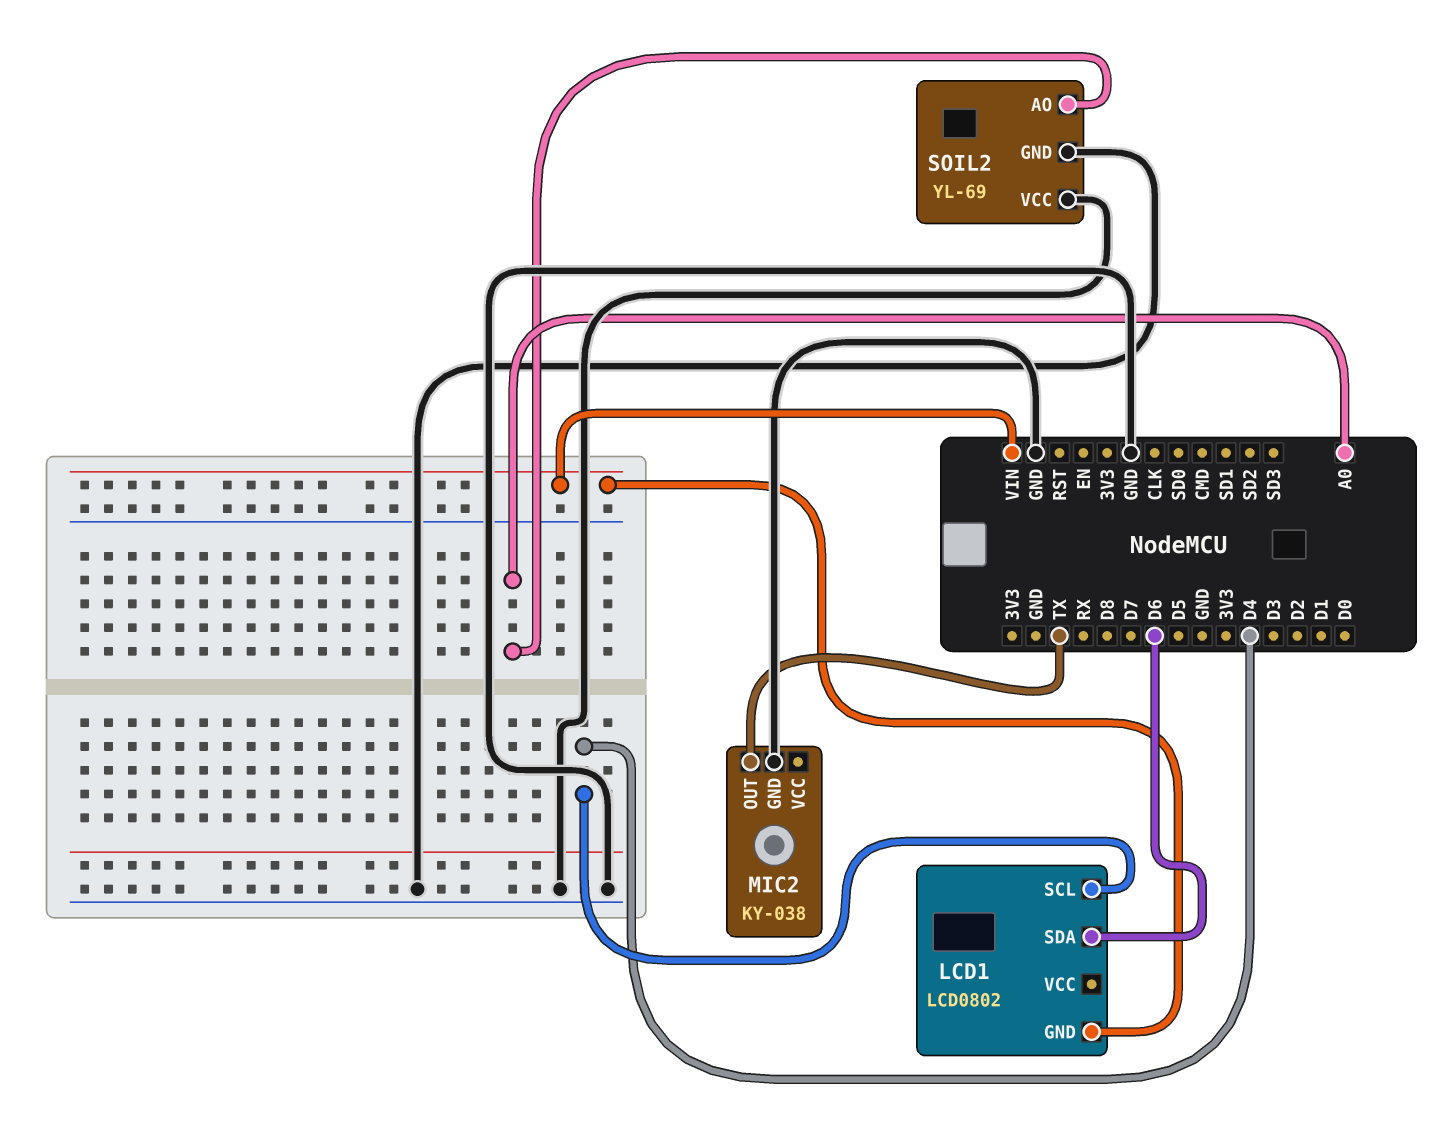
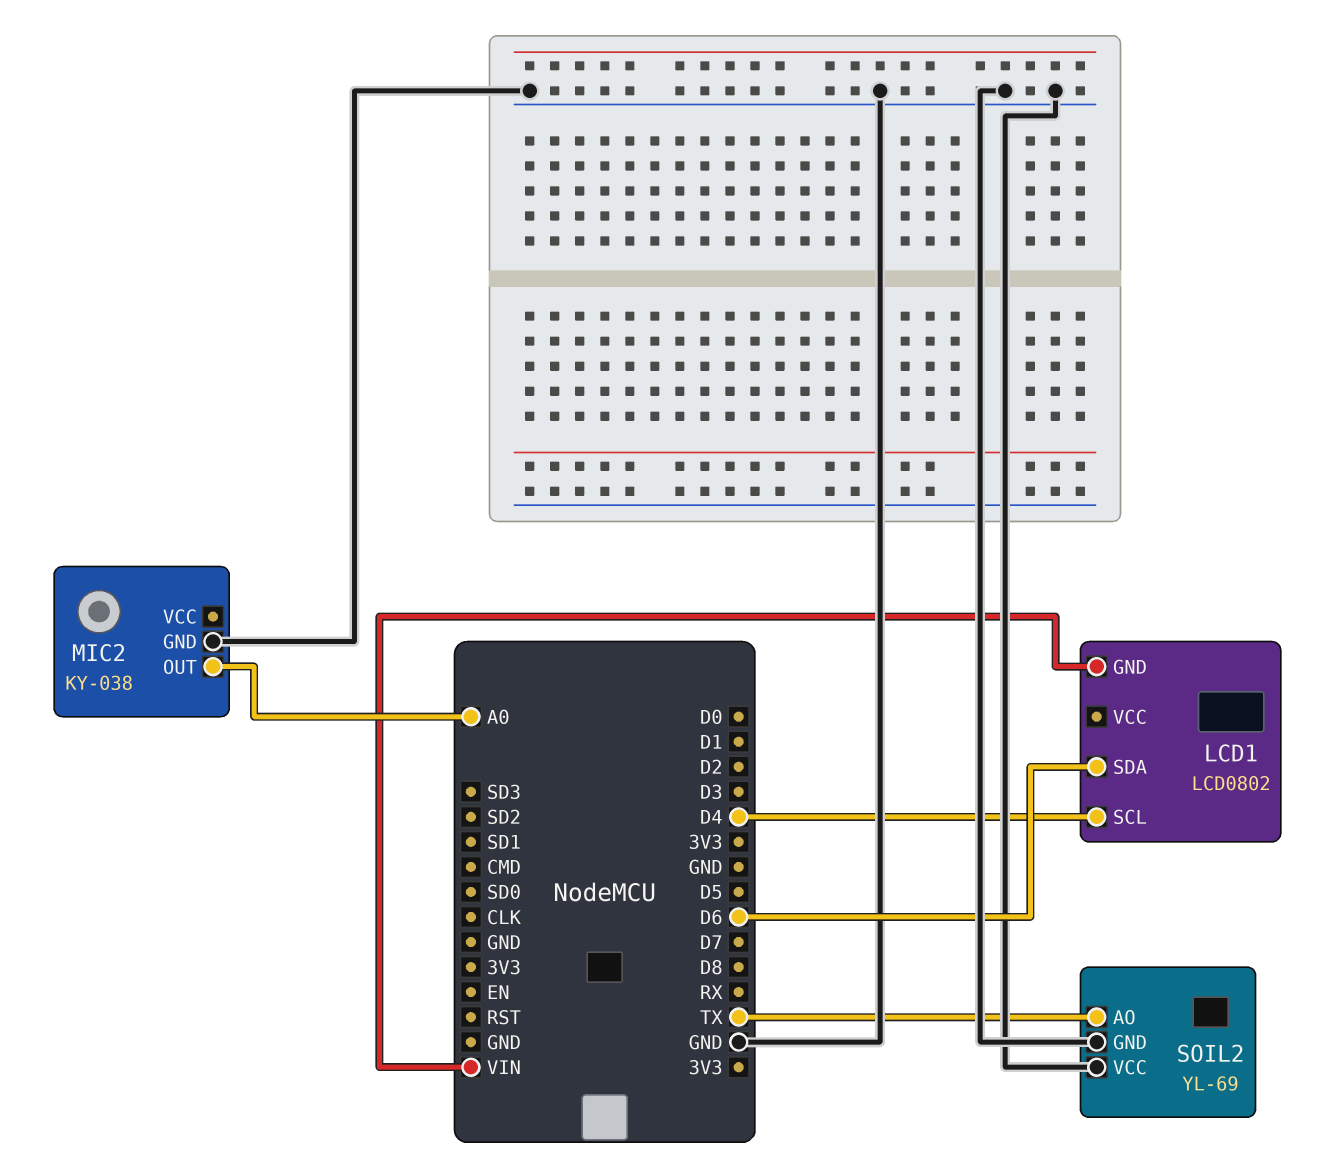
MIC2 pin OUT: TX -> A0
SOIL2 pin AO: A0 -> TX

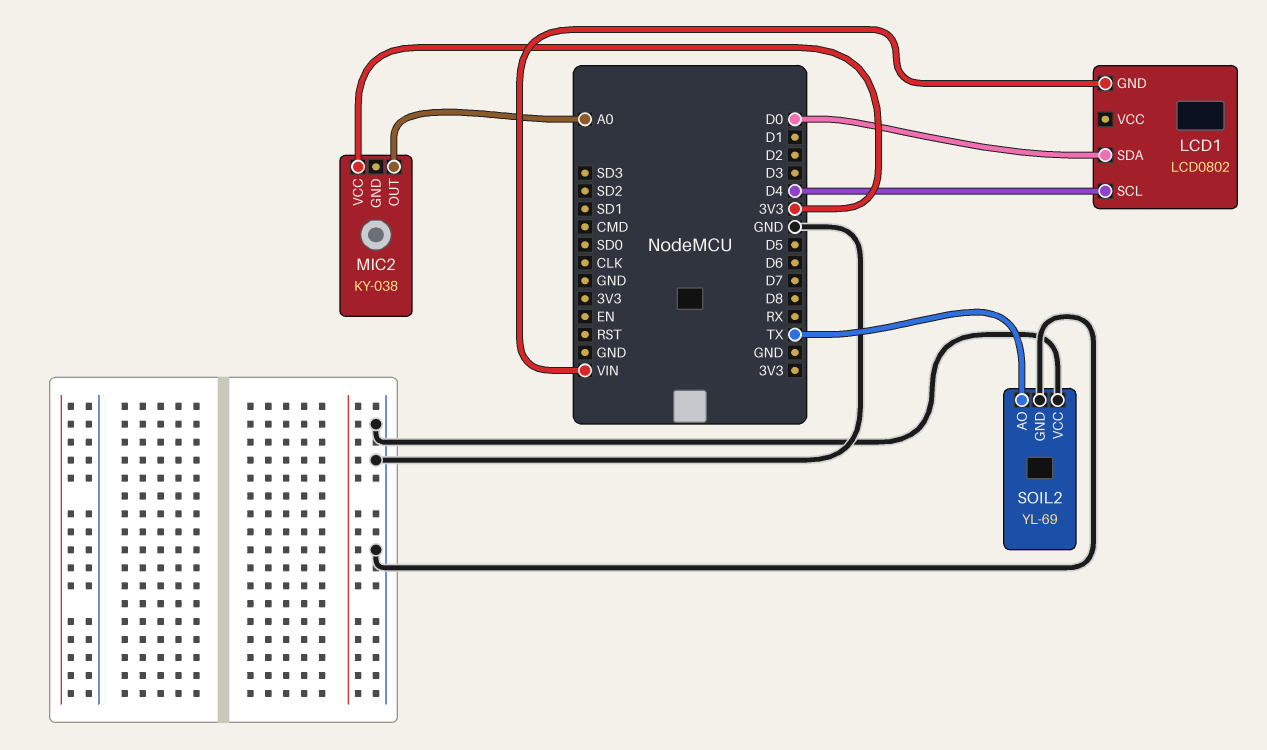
LCD1 pin SDA: D6 -> D0
MIC2 pin GND: GND -> none
MIC2 pin VCC: none -> 3V3

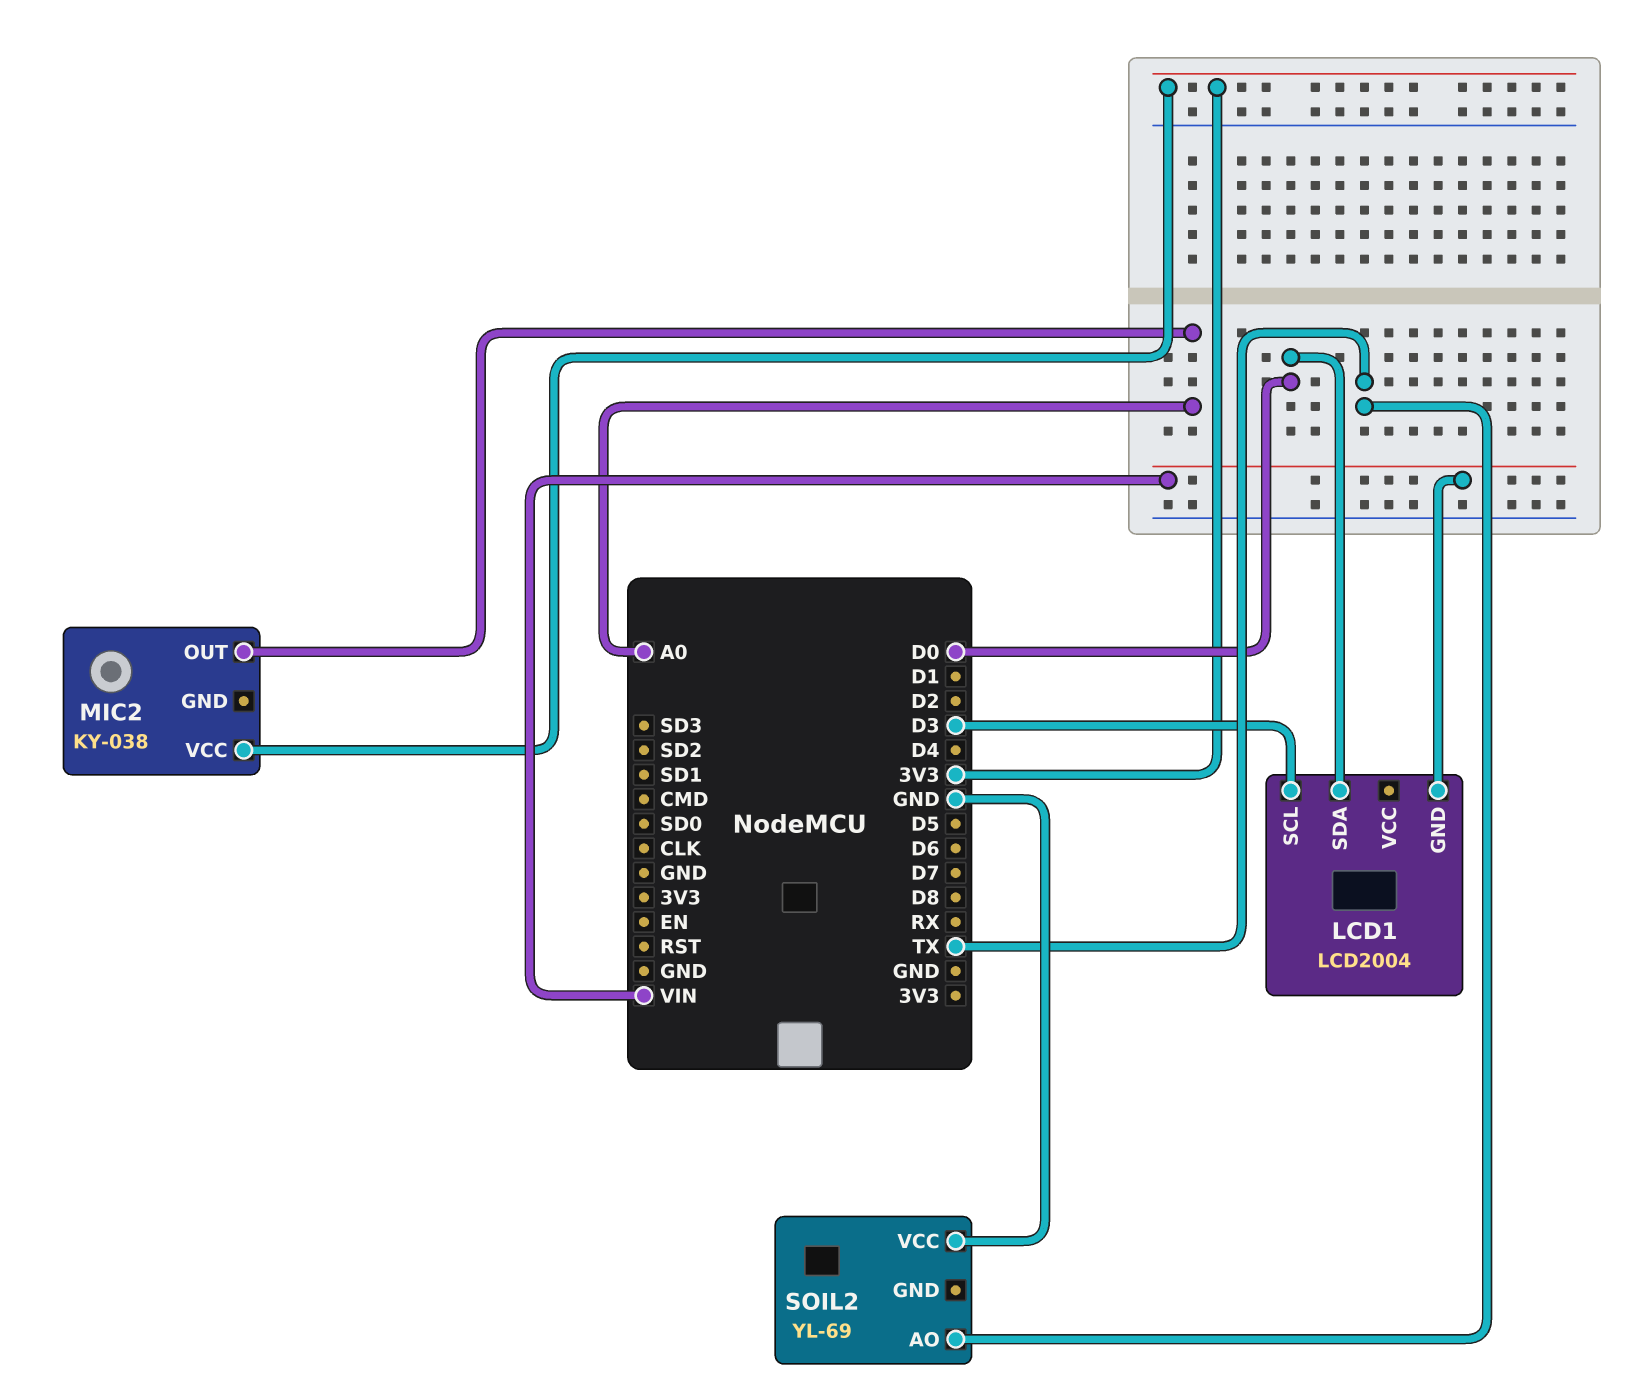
LCD1: LCD0802 -> LCD2004
LCD1 pin SCL: D4 -> D3
SOIL2 pin GND: GND -> none

